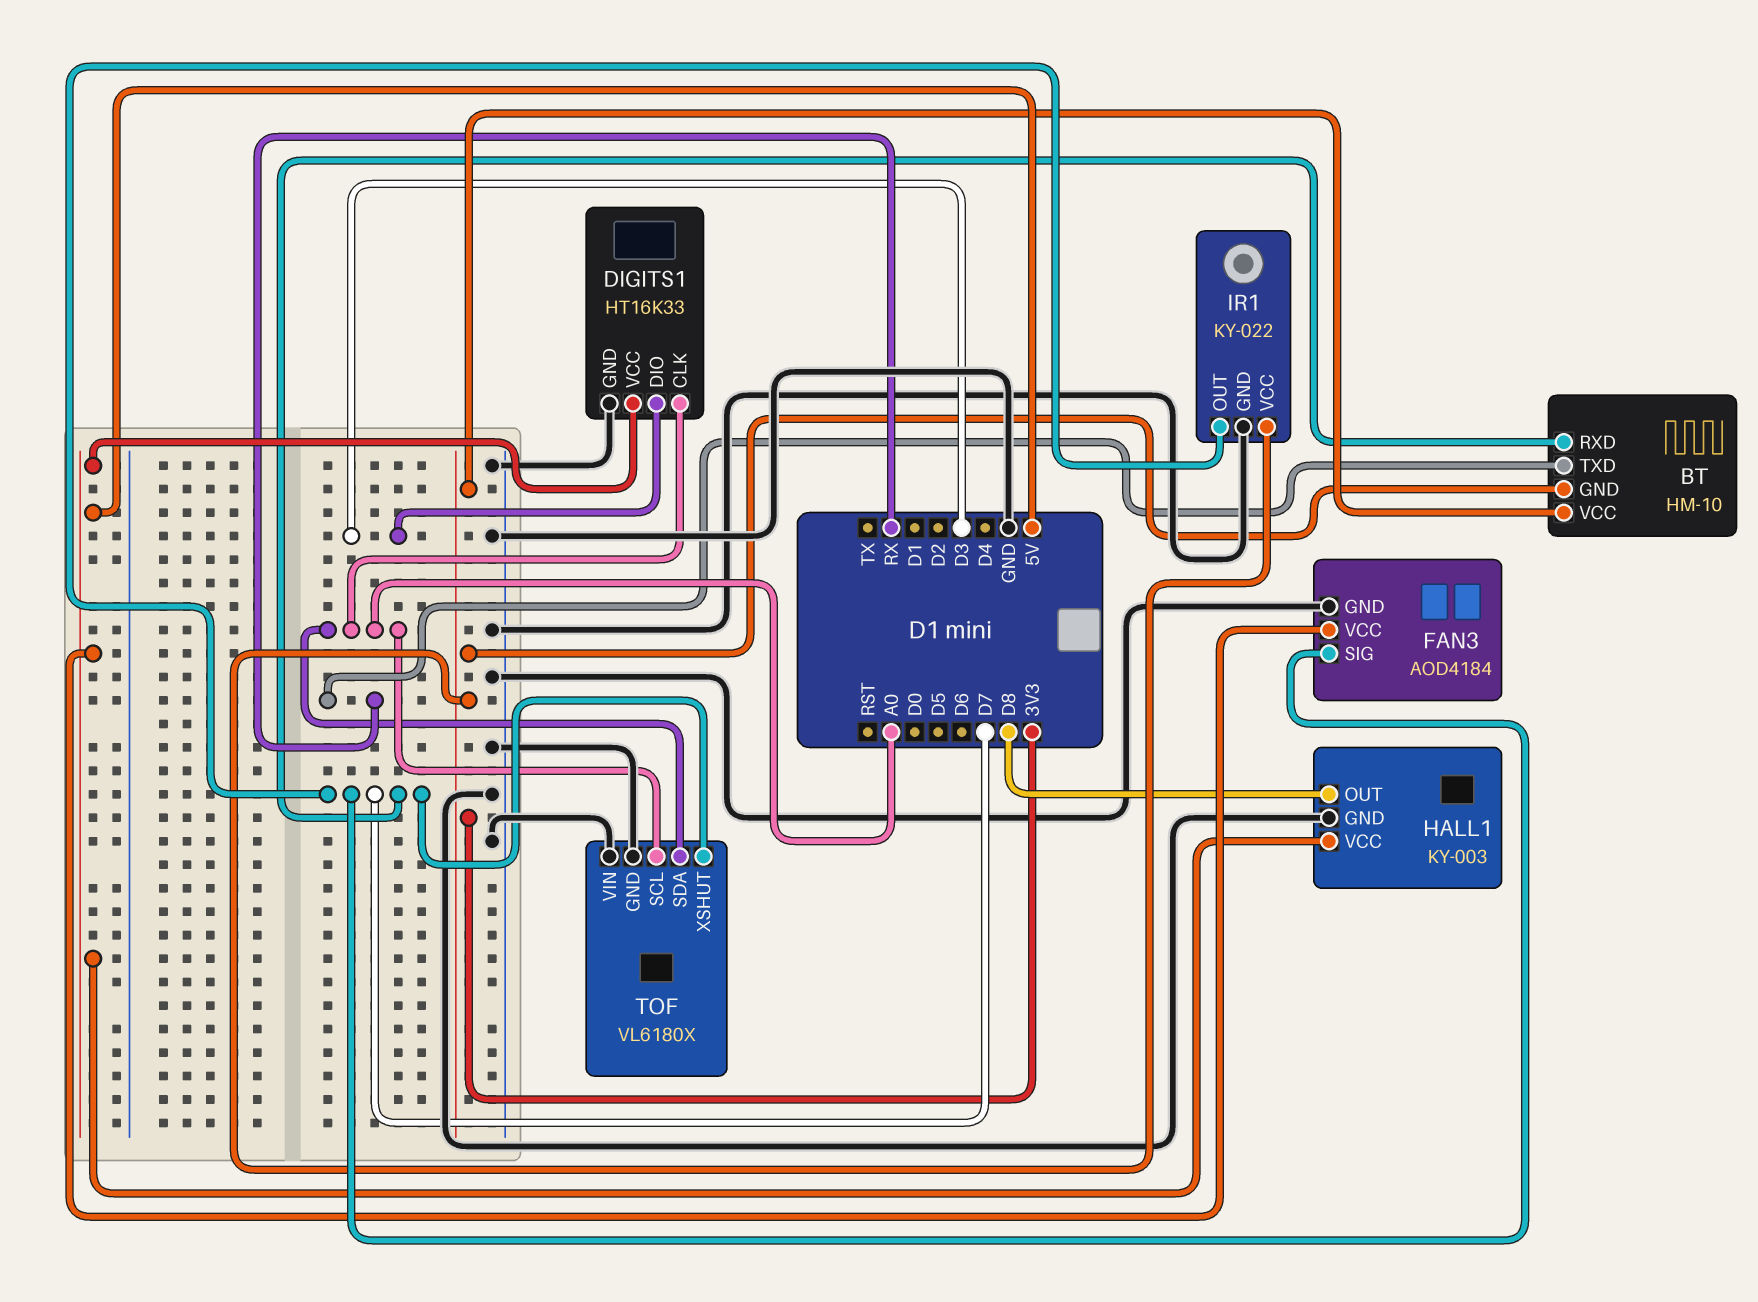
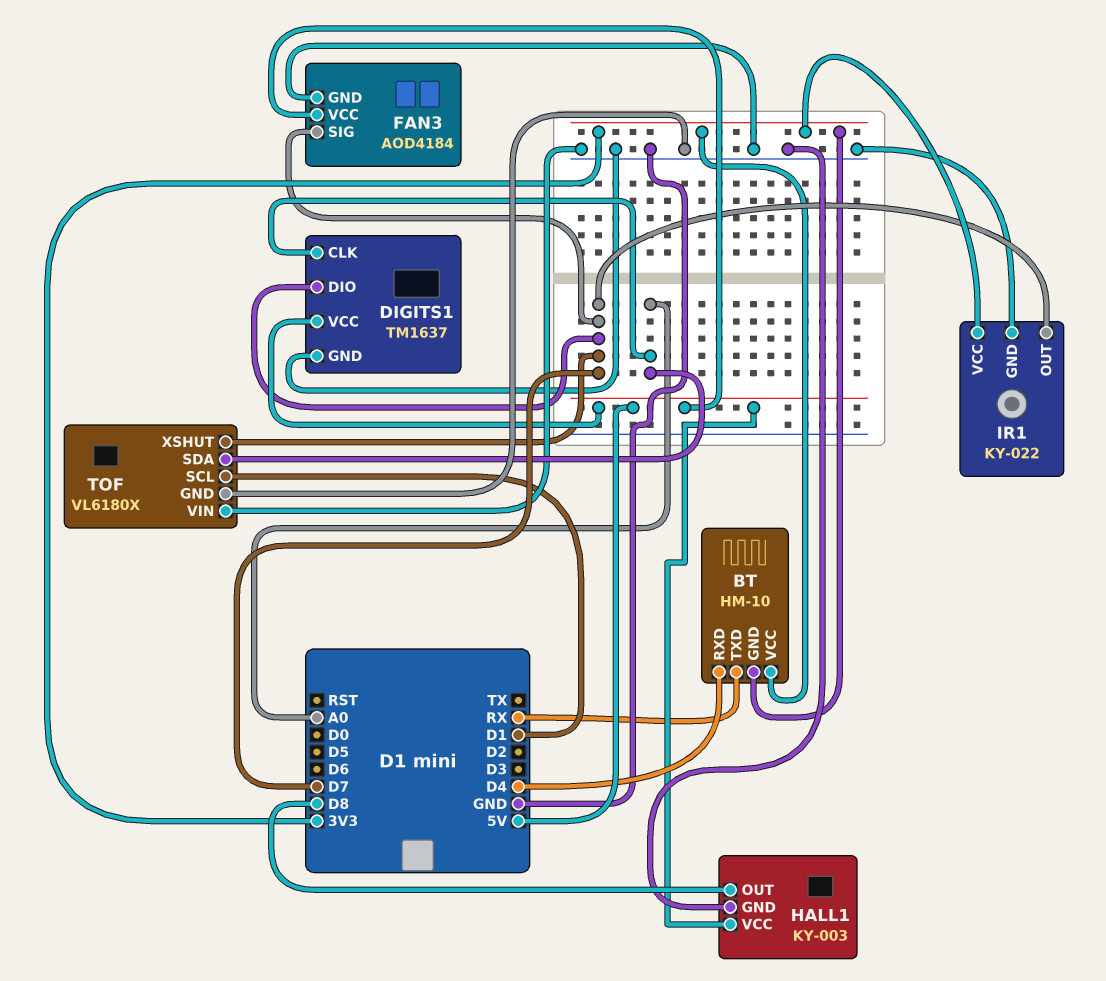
BT pin RXD: D7 -> D4
DIGITS1: HT16K33 -> TM1637
DIGITS1 pin DIO: D3 -> D7
TOF pin SCL: A0 -> D1

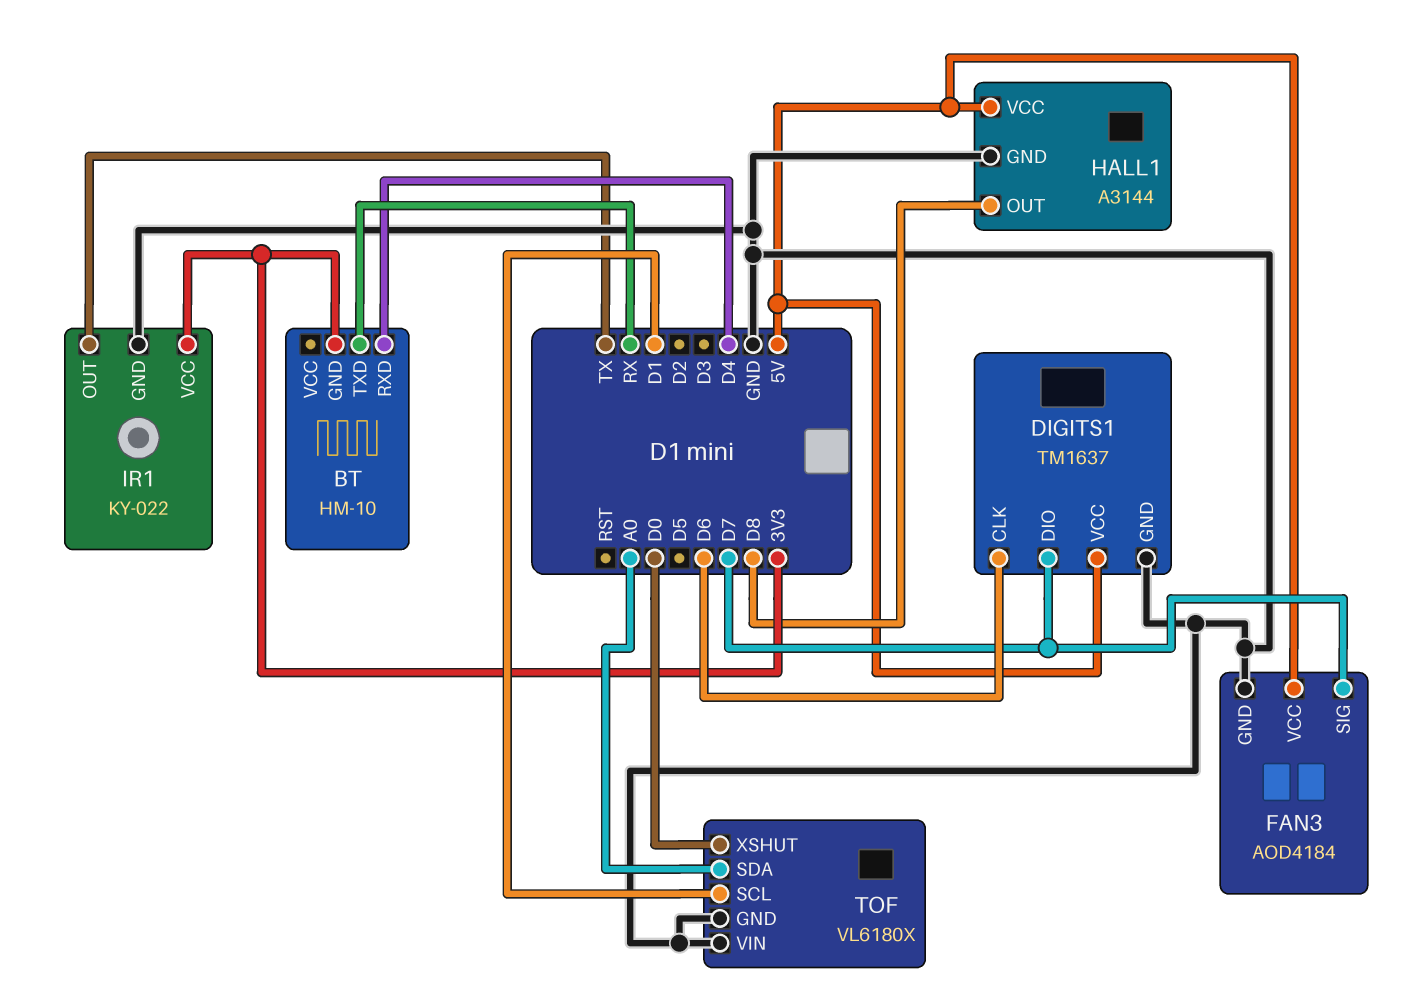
BT pin VCC: 3V3 -> none
DIGITS1 pin CLK: A0 -> D6
HALL1: KY-003 -> A3144
IR1 pin OUT: D7 -> TX
TOF pin XSHUT: D7 -> D0

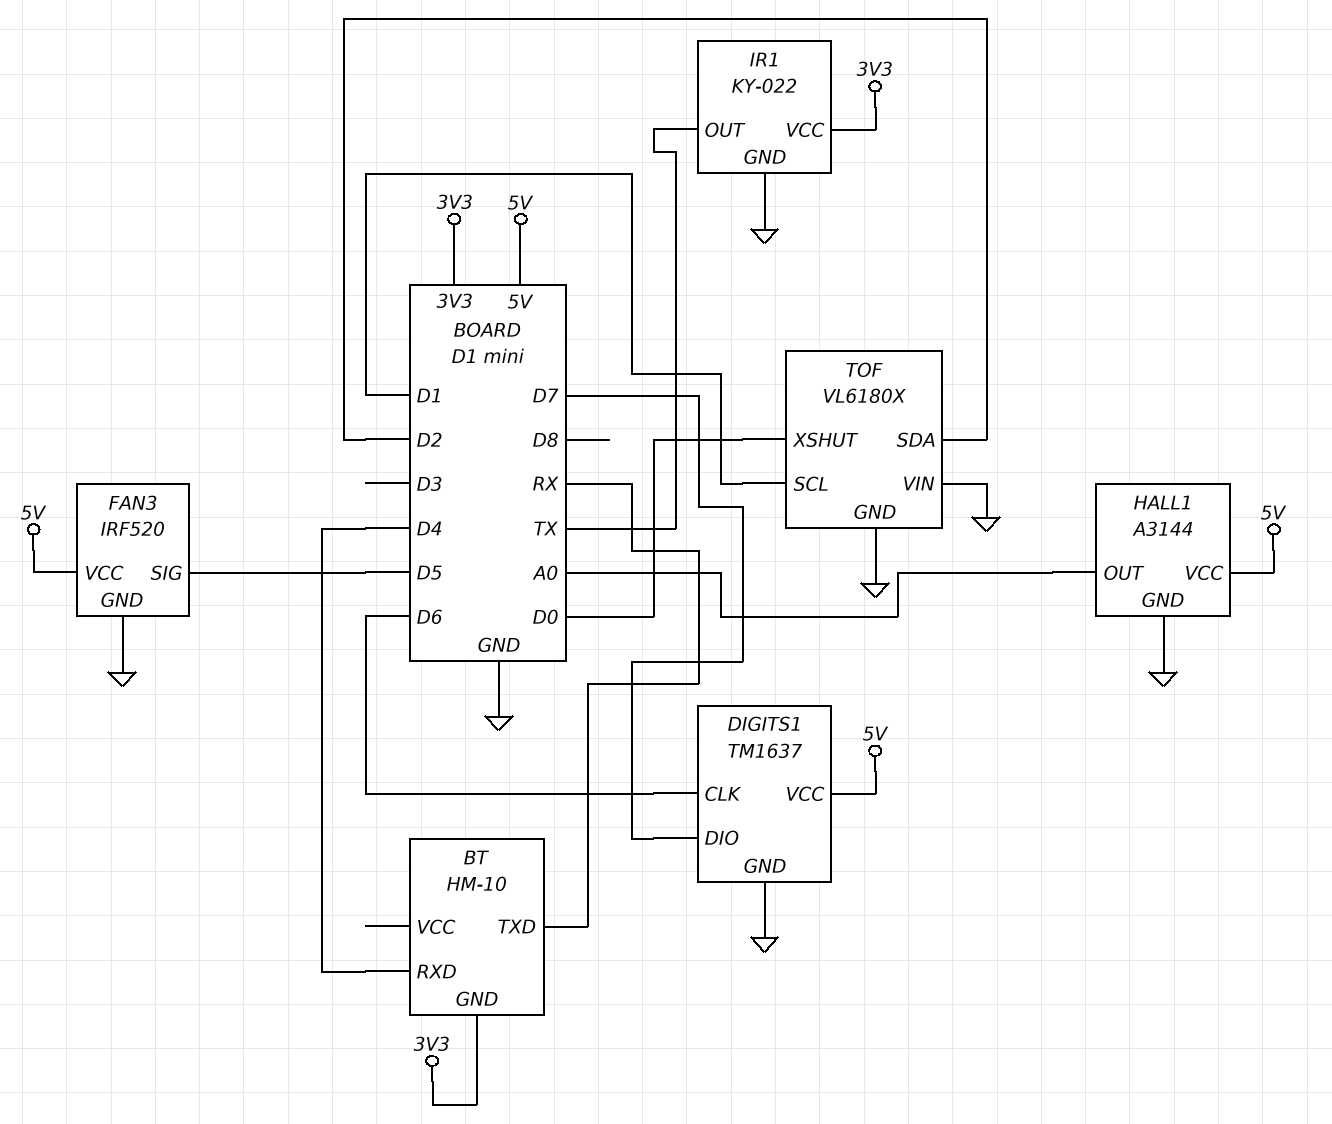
FAN3: AOD4184 -> IRF520
FAN3 pin SIG: D7 -> D5
HALL1 pin OUT: D8 -> A0
TOF pin SDA: A0 -> D2

